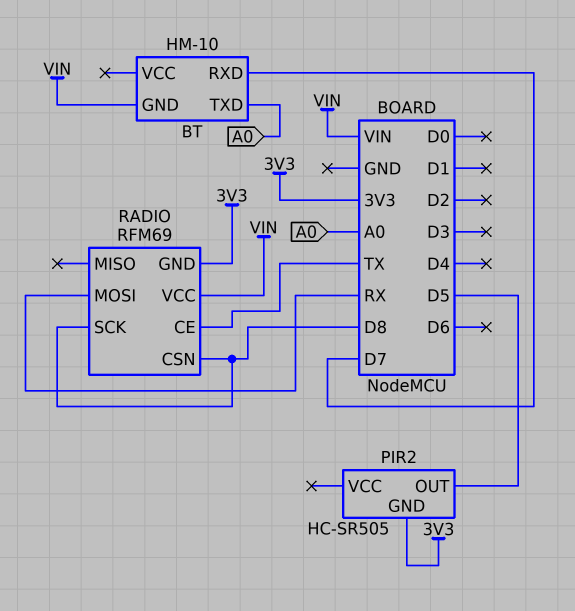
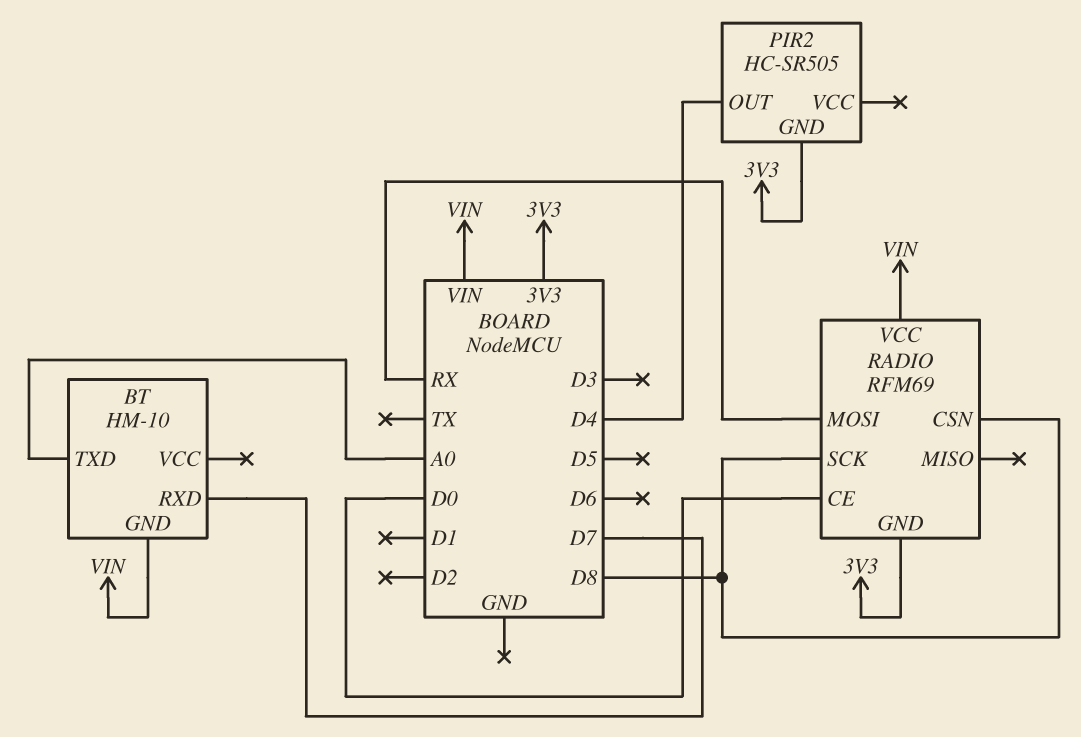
PIR2 pin OUT: D5 -> D4
RADIO pin CE: TX -> D0

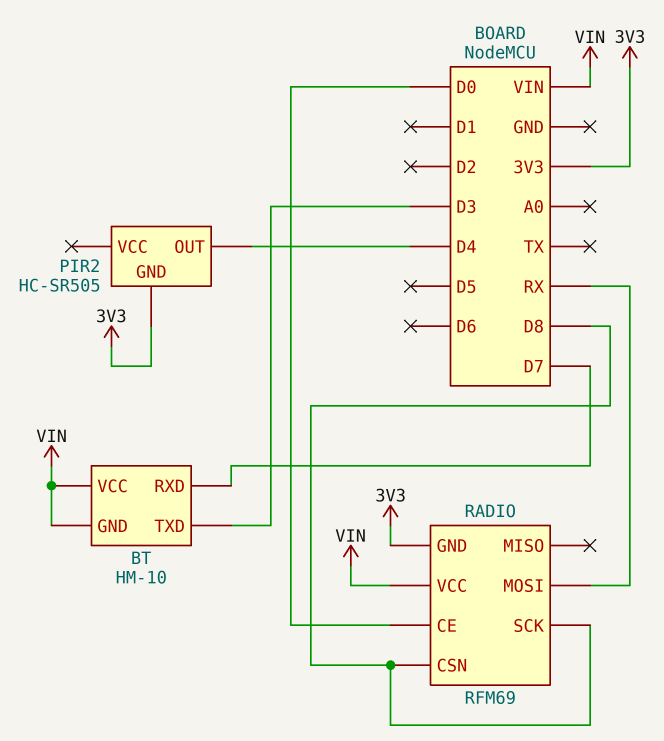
BT pin TXD: A0 -> D3
BT pin VCC: none -> VIN

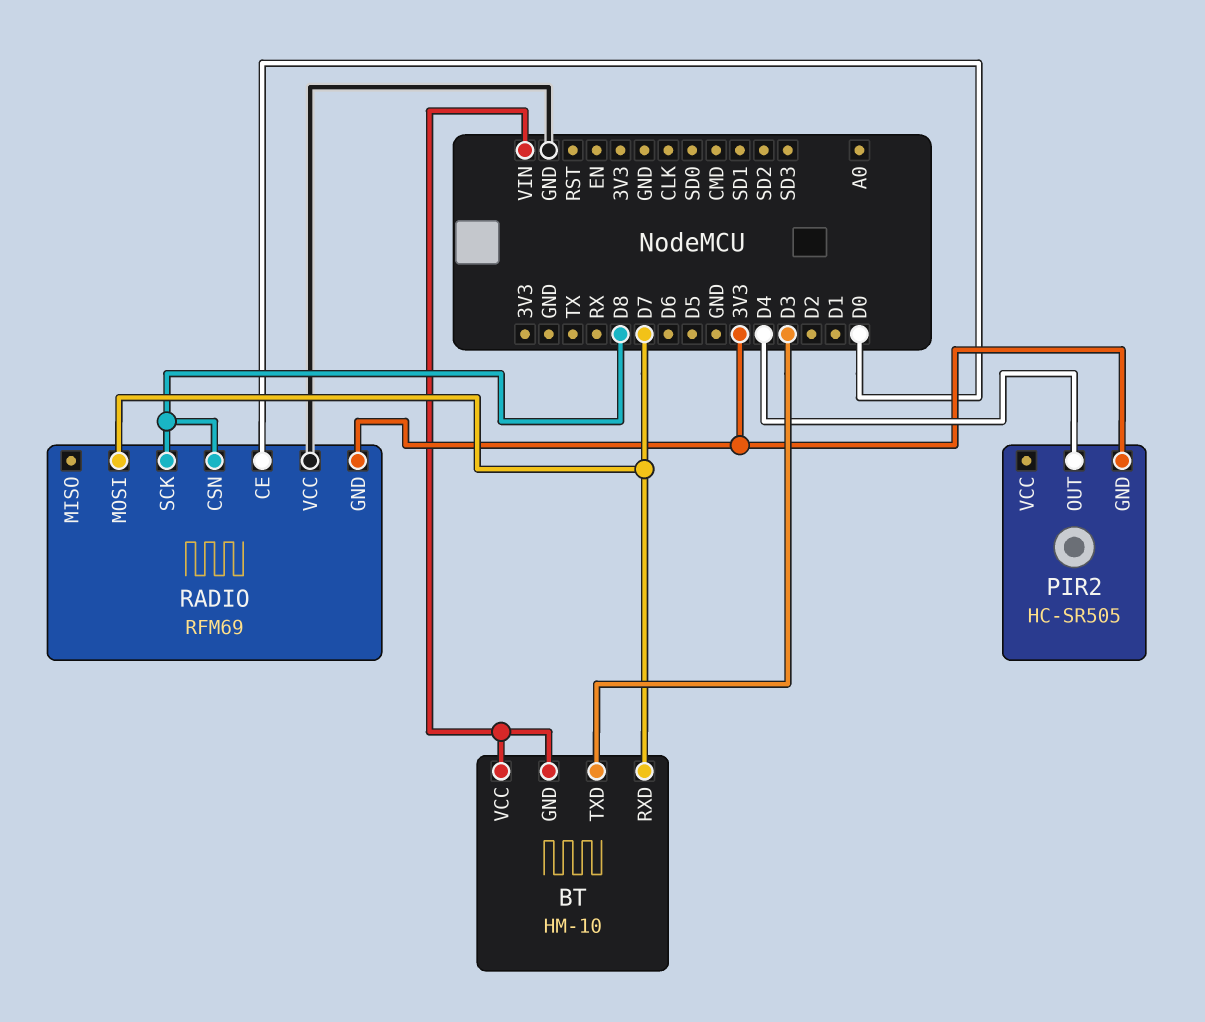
RADIO pin MOSI: RX -> D7
RADIO pin VCC: VIN -> GND

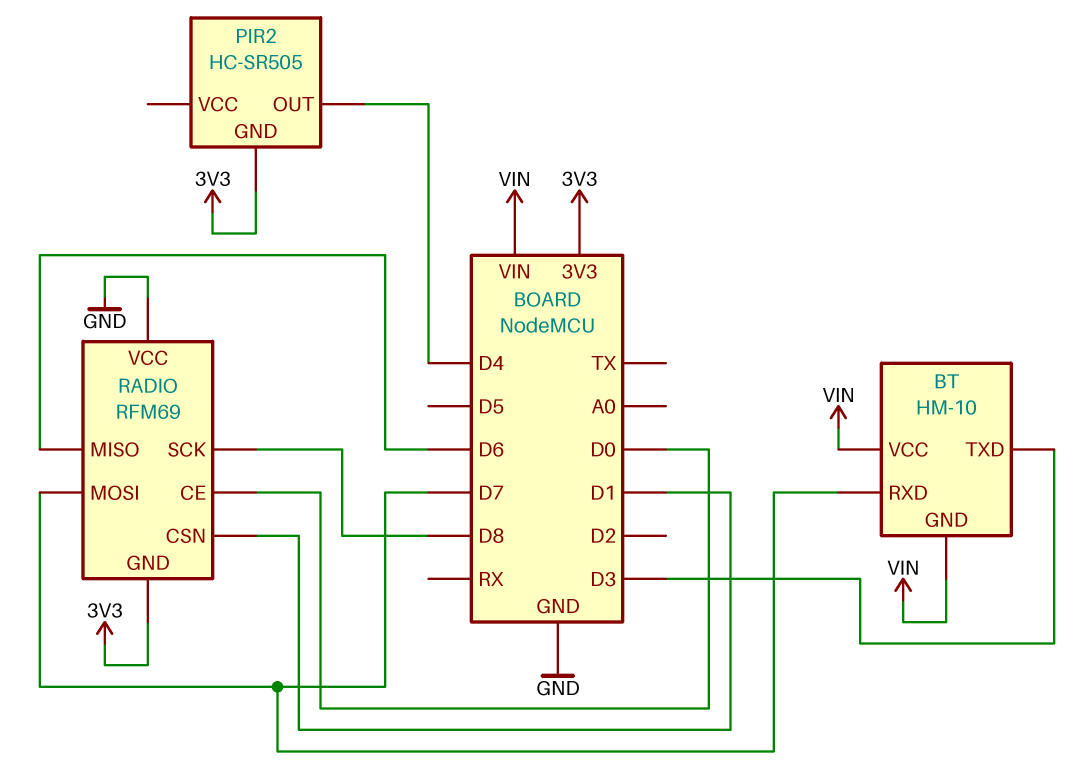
RADIO pin CSN: D8 -> D1
RADIO pin MISO: none -> D6

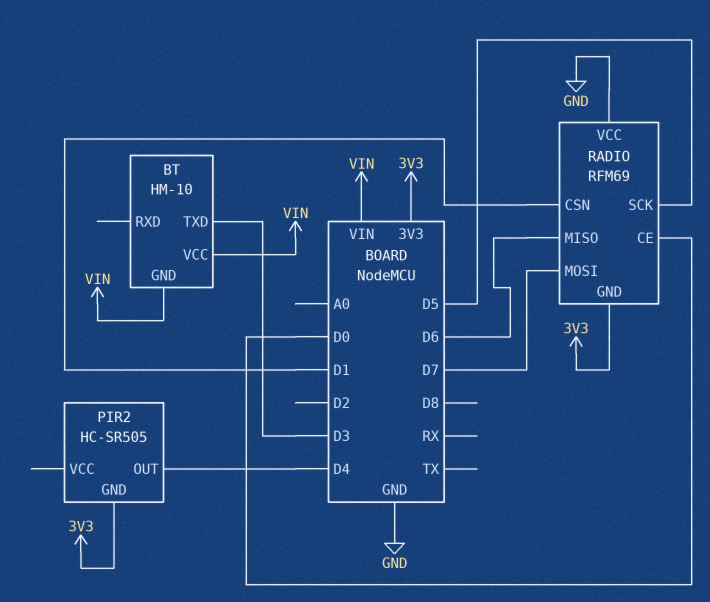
BT pin RXD: D7 -> none
RADIO pin SCK: D8 -> D5

